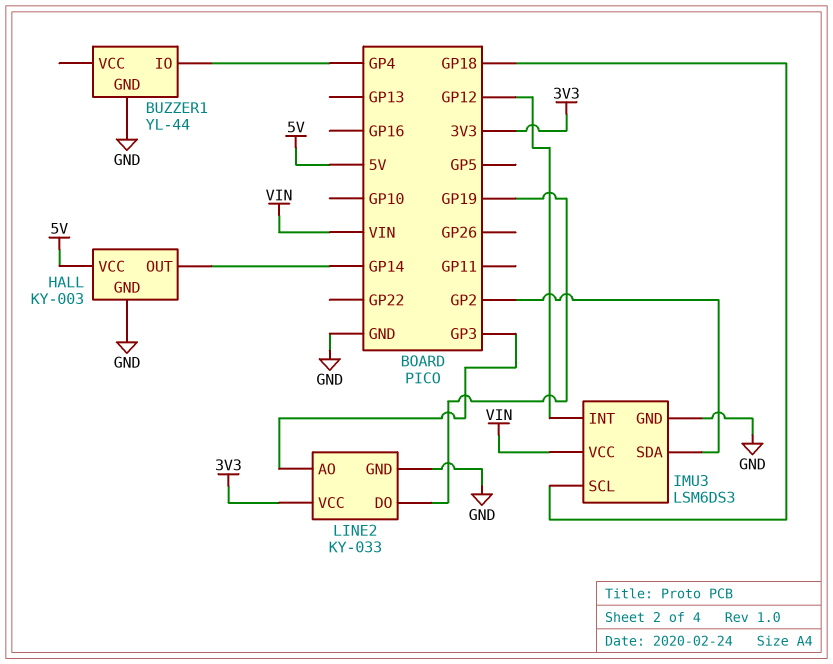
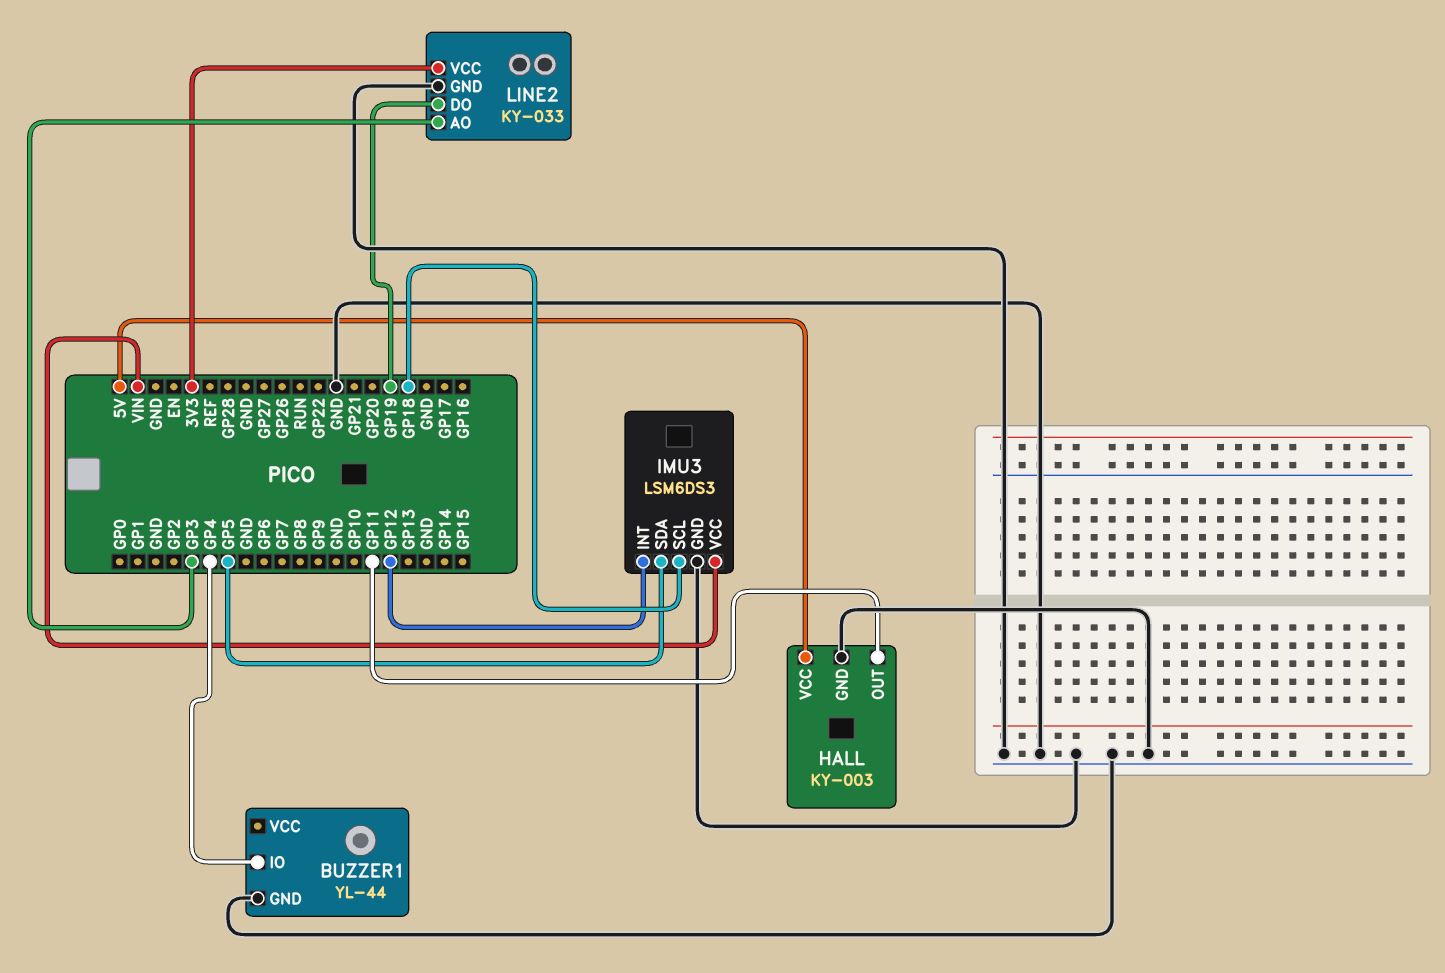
HALL pin OUT: GP14 -> GP11
IMU3 pin SDA: GP2 -> GP5

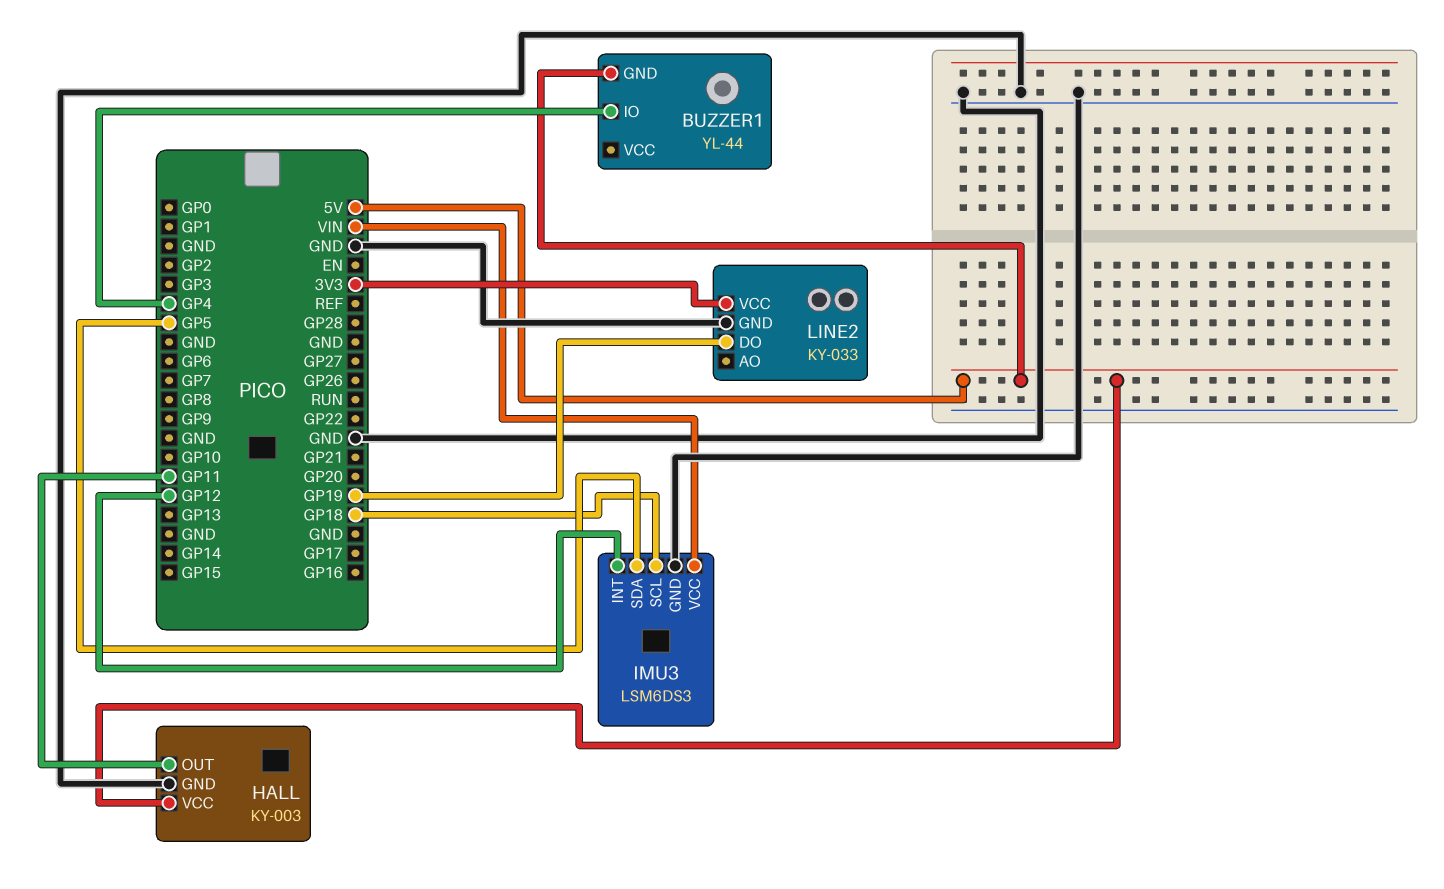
BUZZER1 pin GND: GND -> 5V
LINE2 pin AO: GP3 -> none

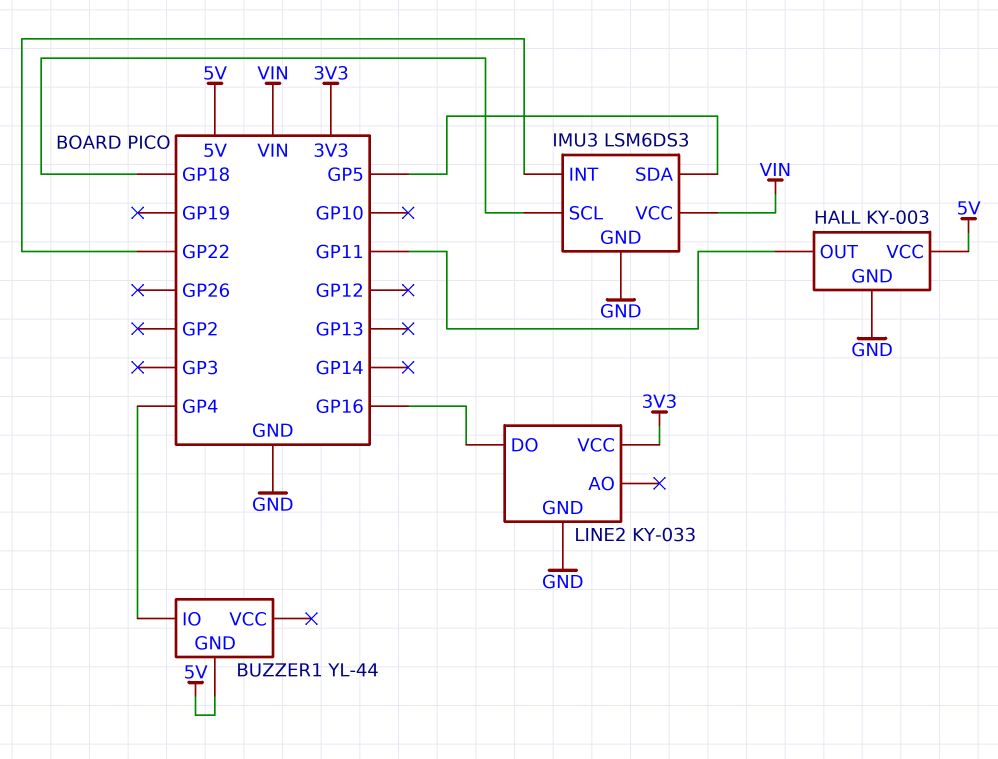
IMU3 pin INT: GP12 -> GP22
LINE2 pin DO: GP19 -> GP16

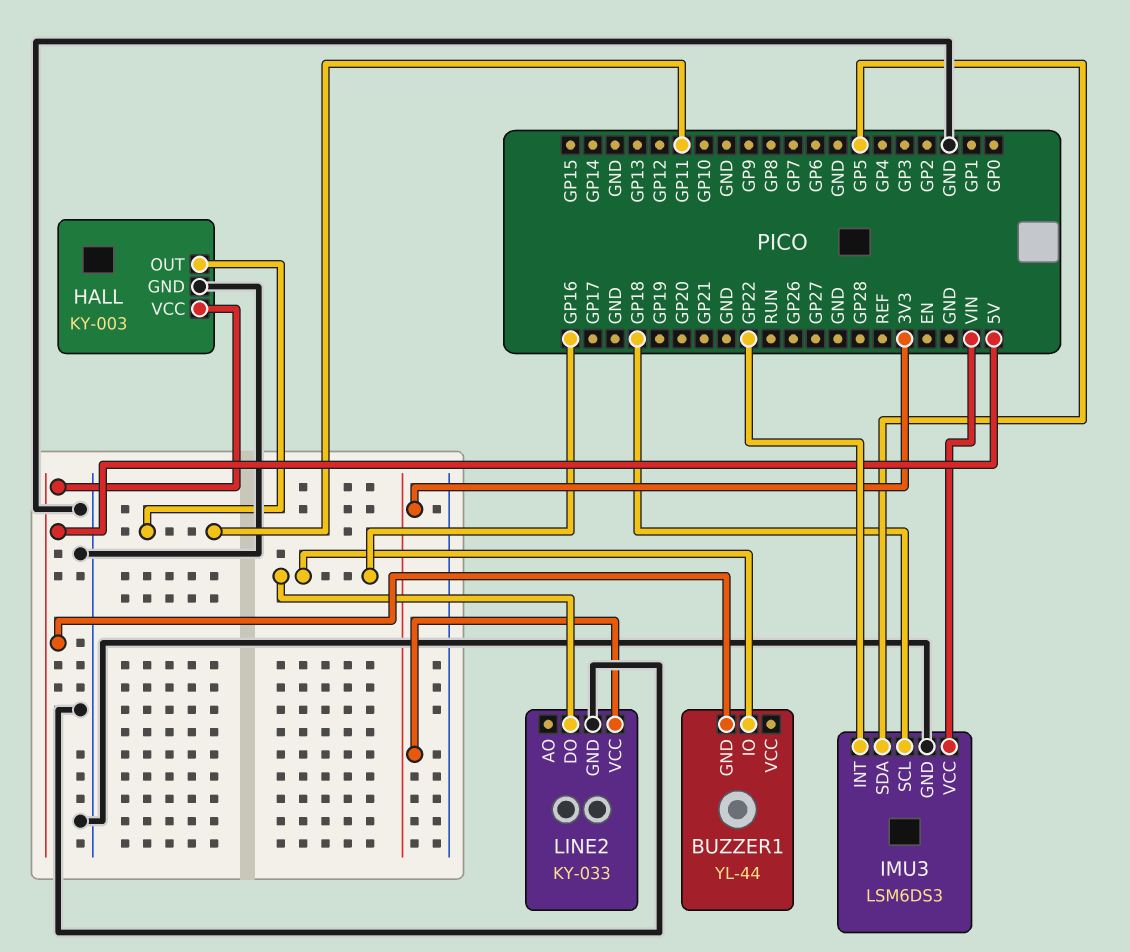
BUZZER1 pin IO: GP4 -> GP16

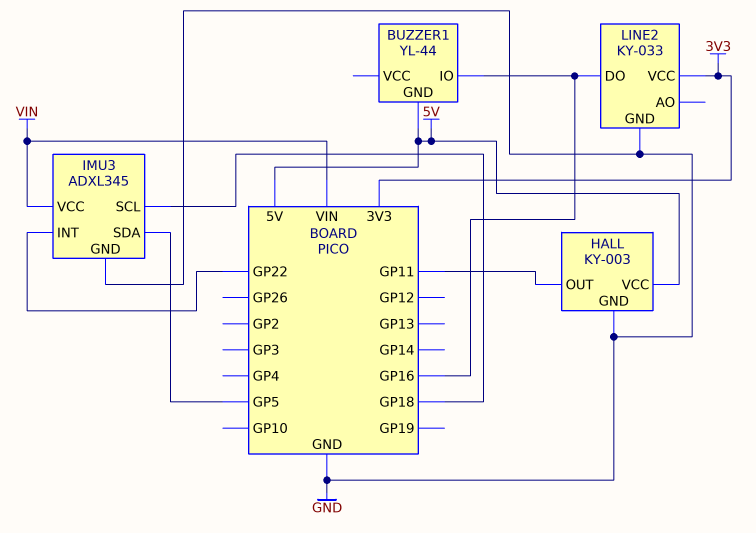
IMU3: LSM6DS3 -> ADXL345

